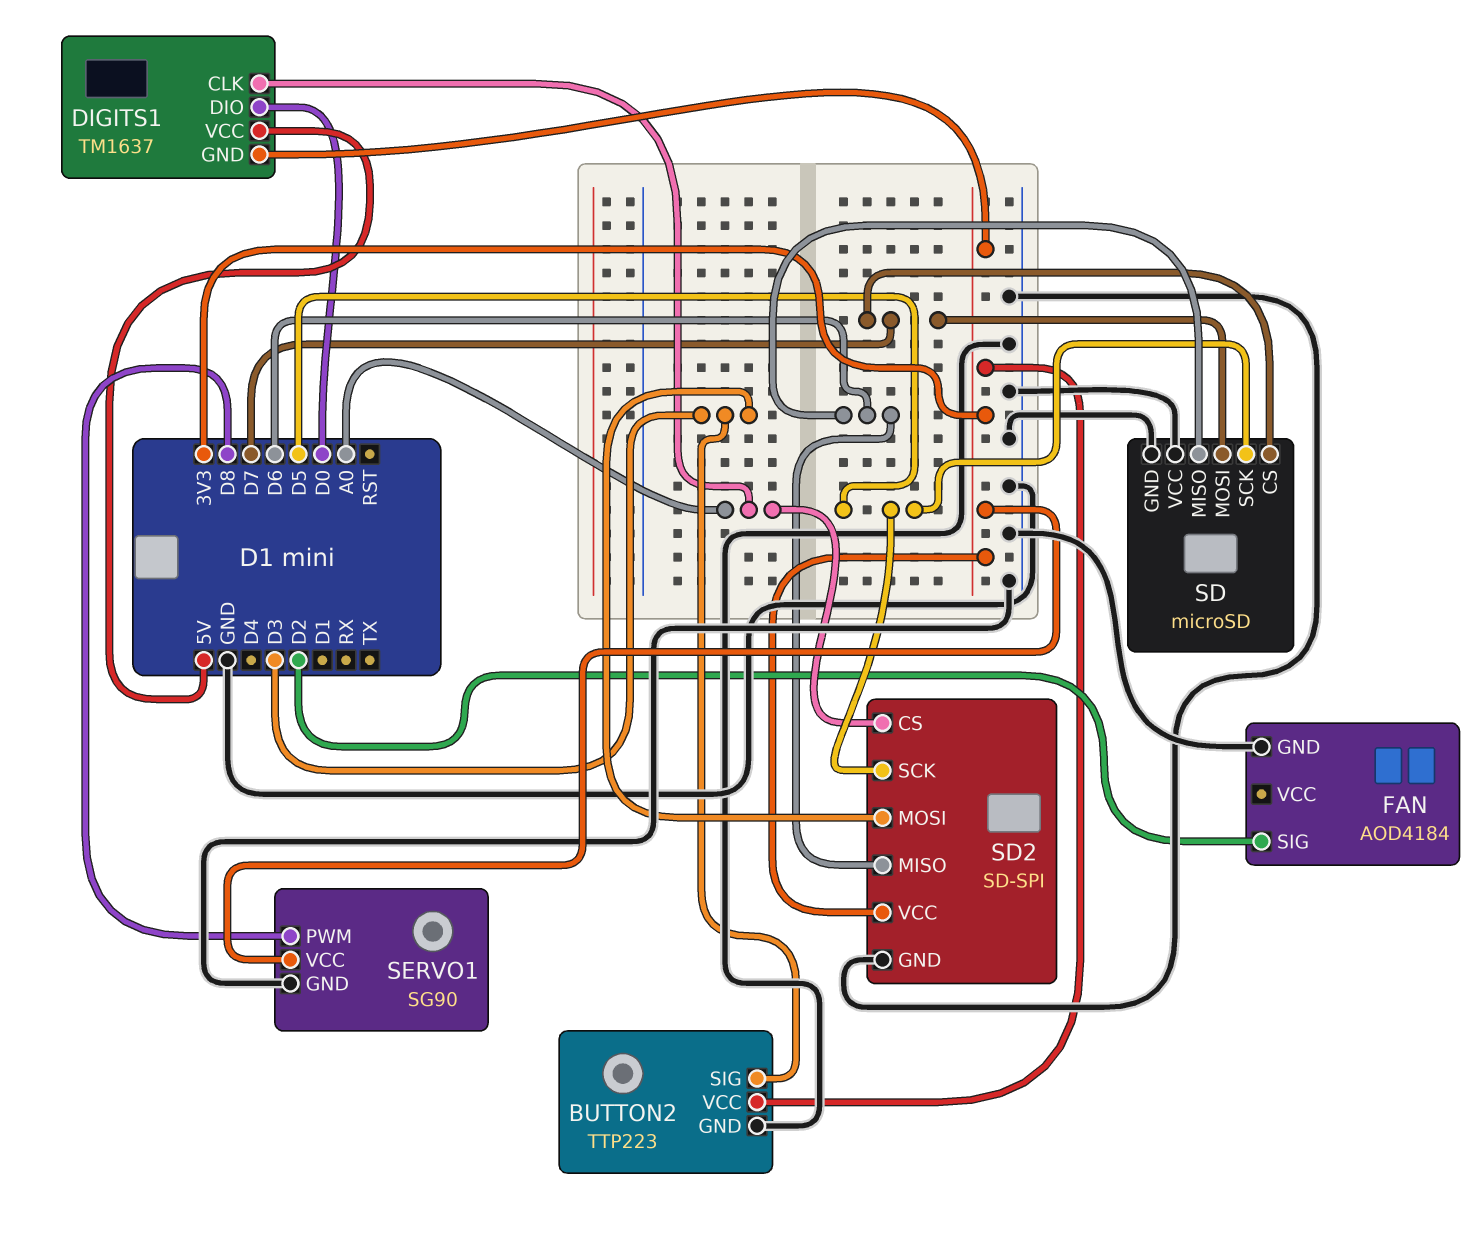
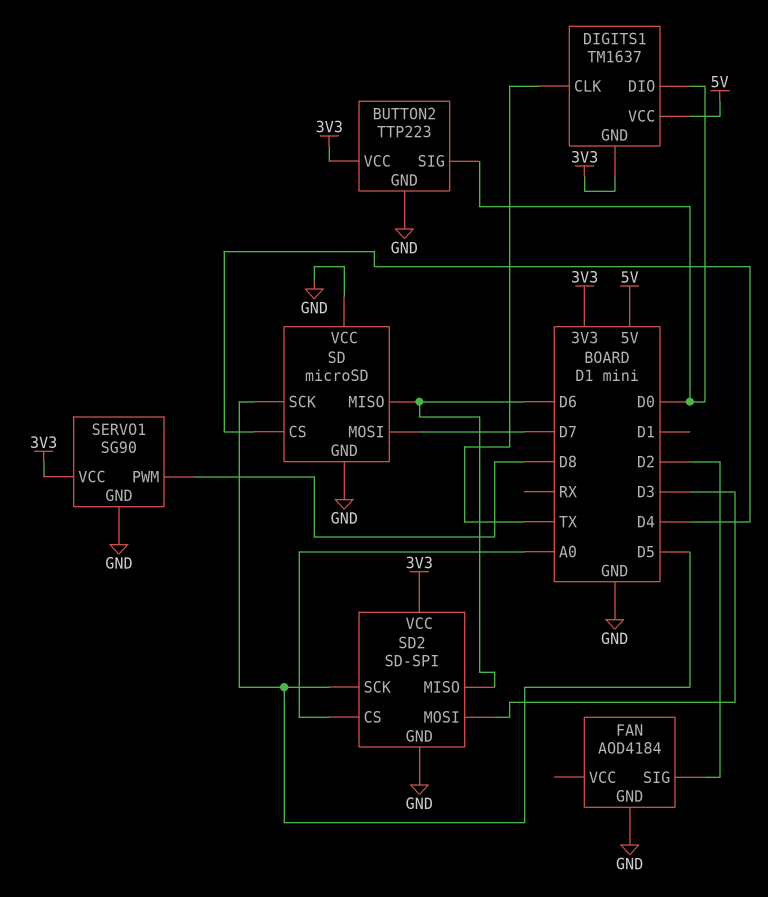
BUTTON2 pin SIG: D3 -> D0
DIGITS1 pin CLK: A0 -> TX
SD pin CS: D7 -> D4

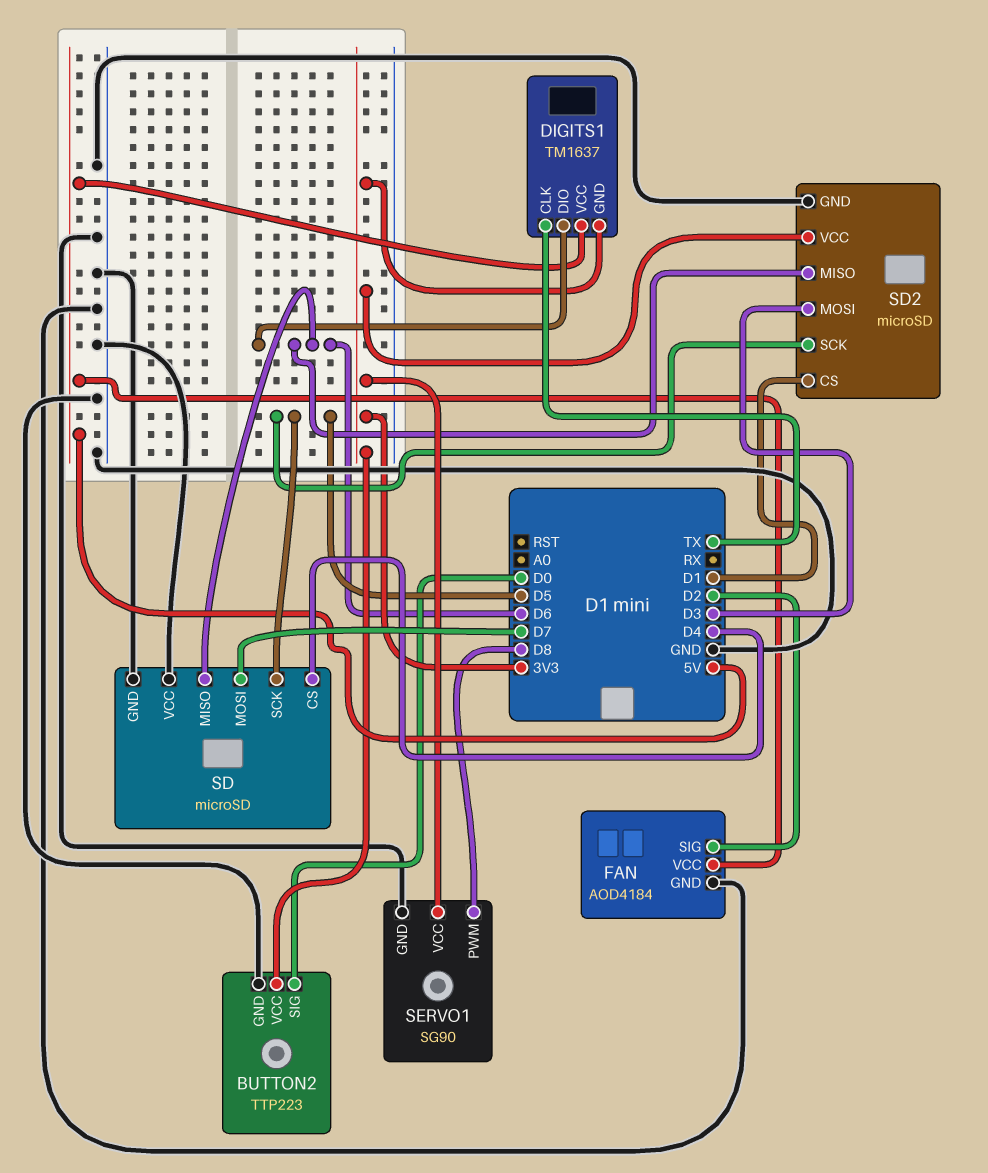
DIGITS1 pin DIO: D0 -> D6
FAN pin VCC: none -> 5V
SD2: SD-SPI -> microSD
SD2 pin CS: A0 -> D1

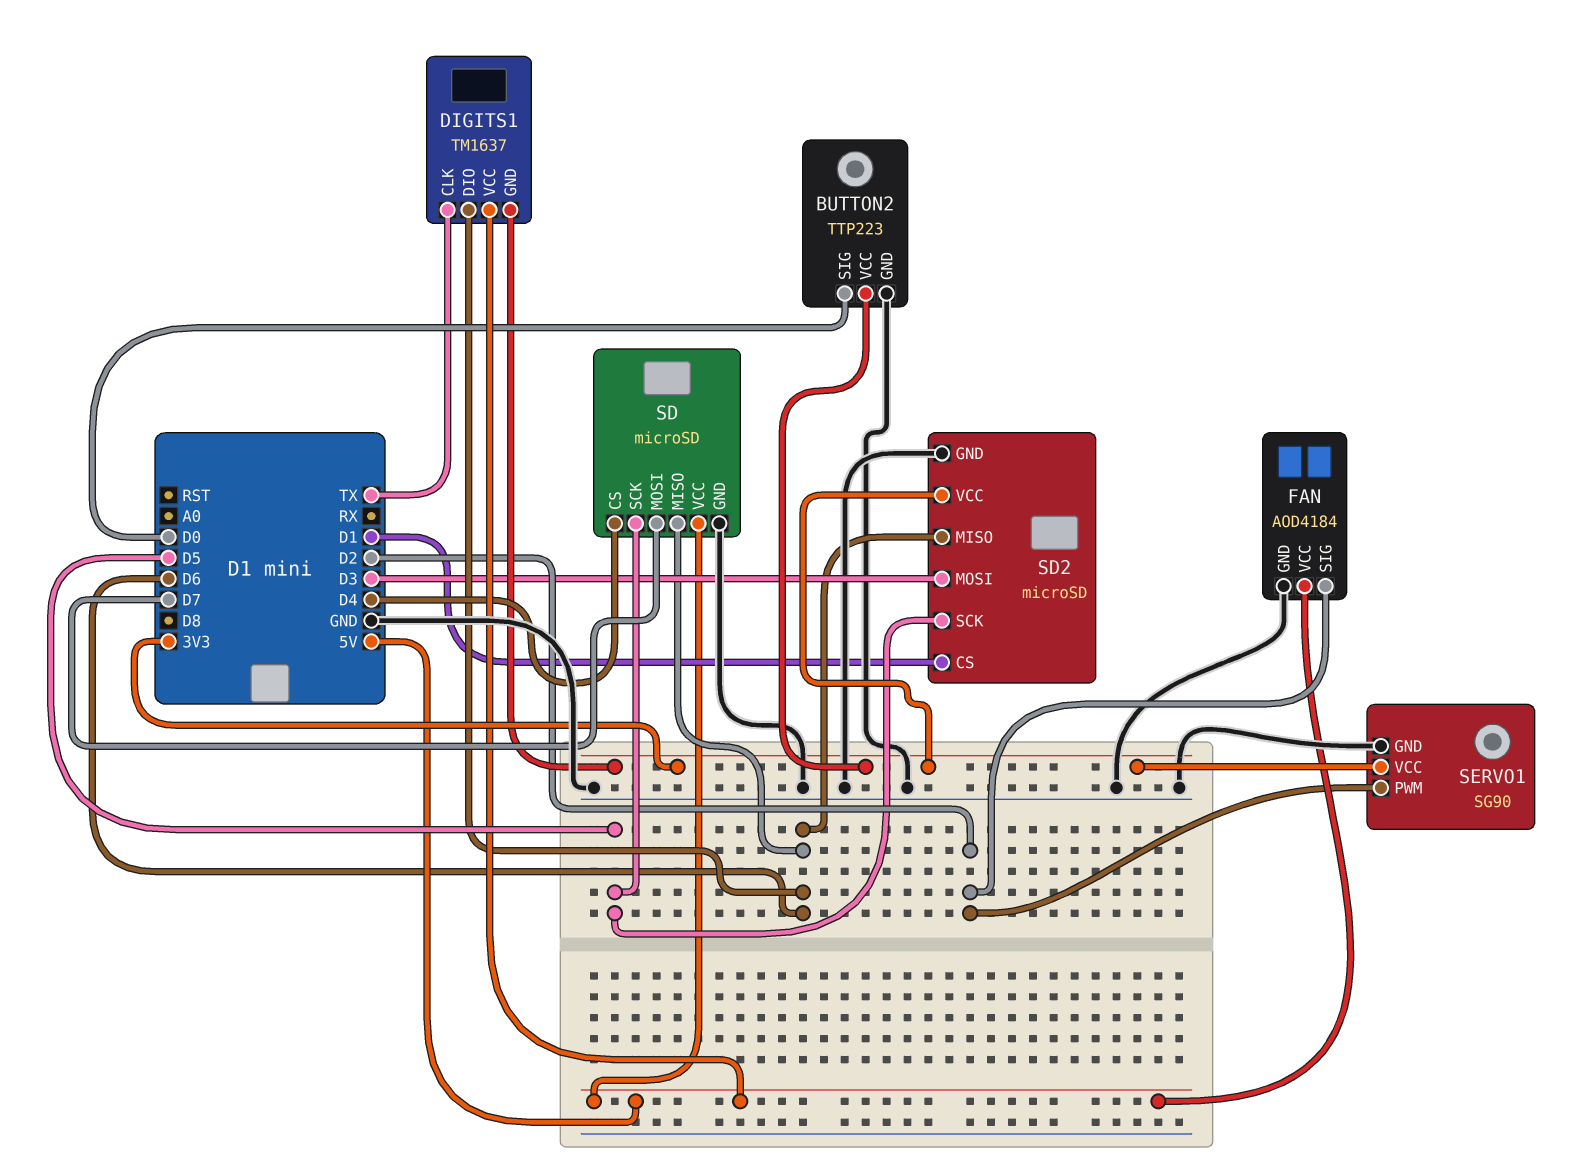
SD pin VCC: GND -> 5V
SERVO1 pin PWM: D8 -> D2

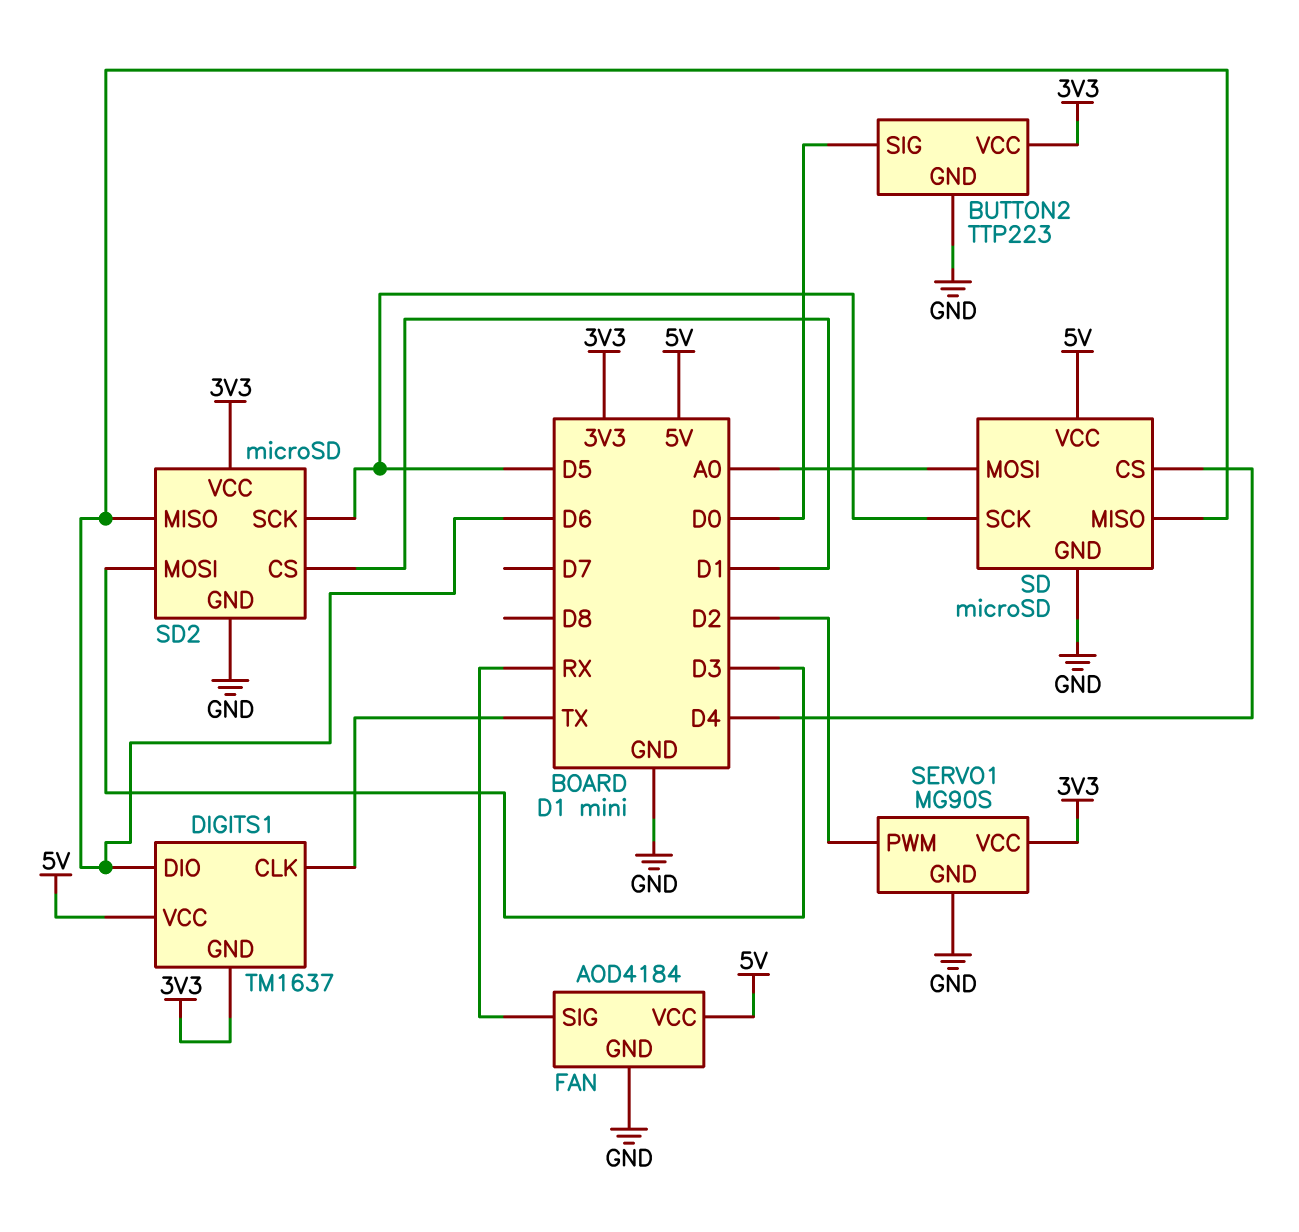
FAN pin SIG: D2 -> RX
SD pin MOSI: D7 -> A0
SERVO1: SG90 -> MG90S

